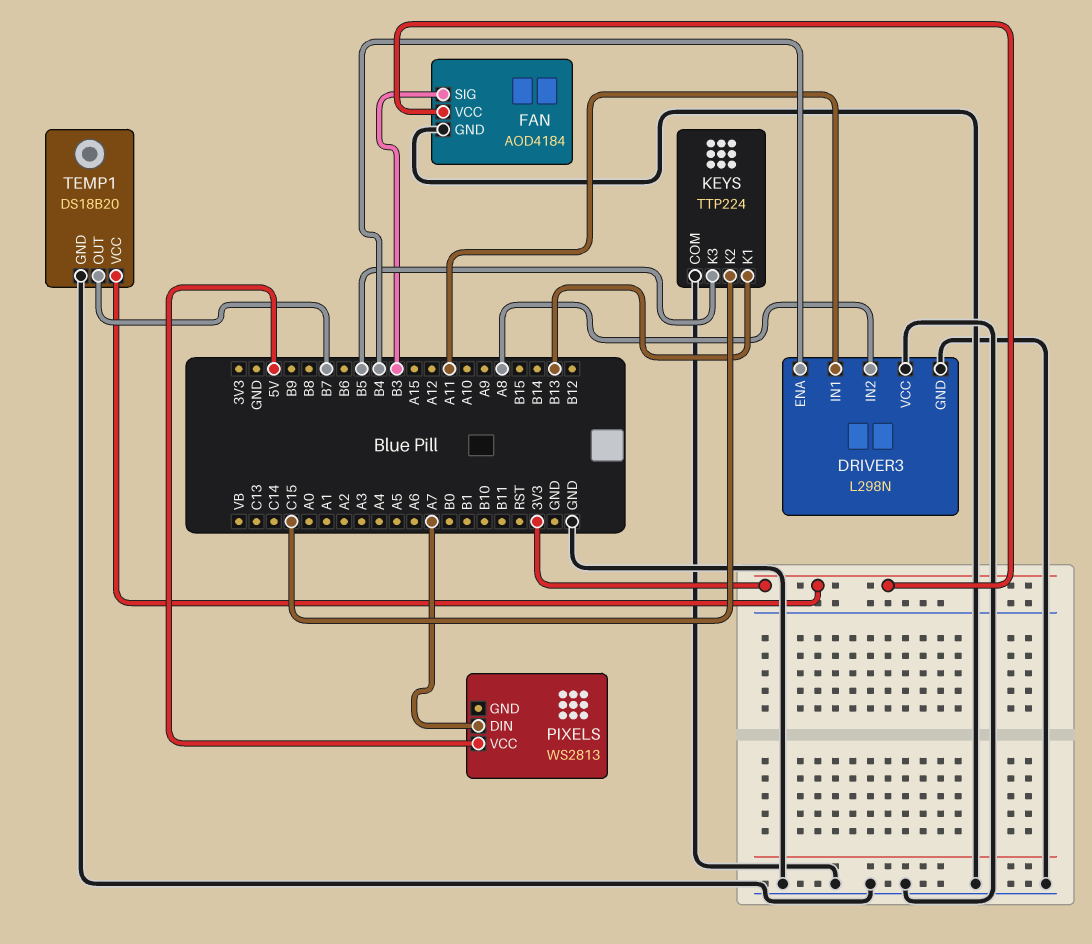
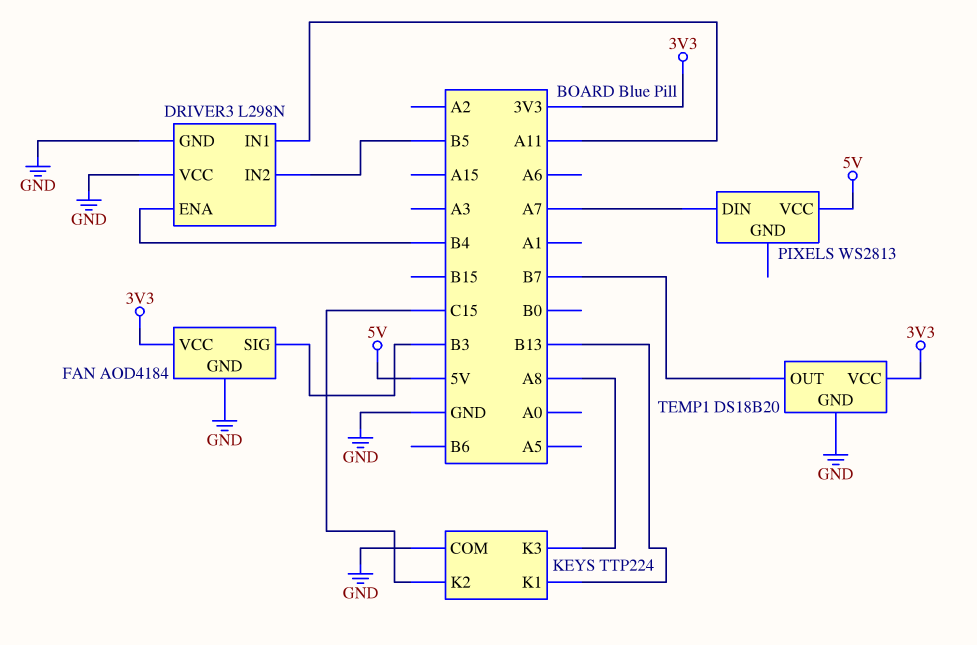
DRIVER3 pin IN2: A8 -> B5
KEYS pin K3: B5 -> A8

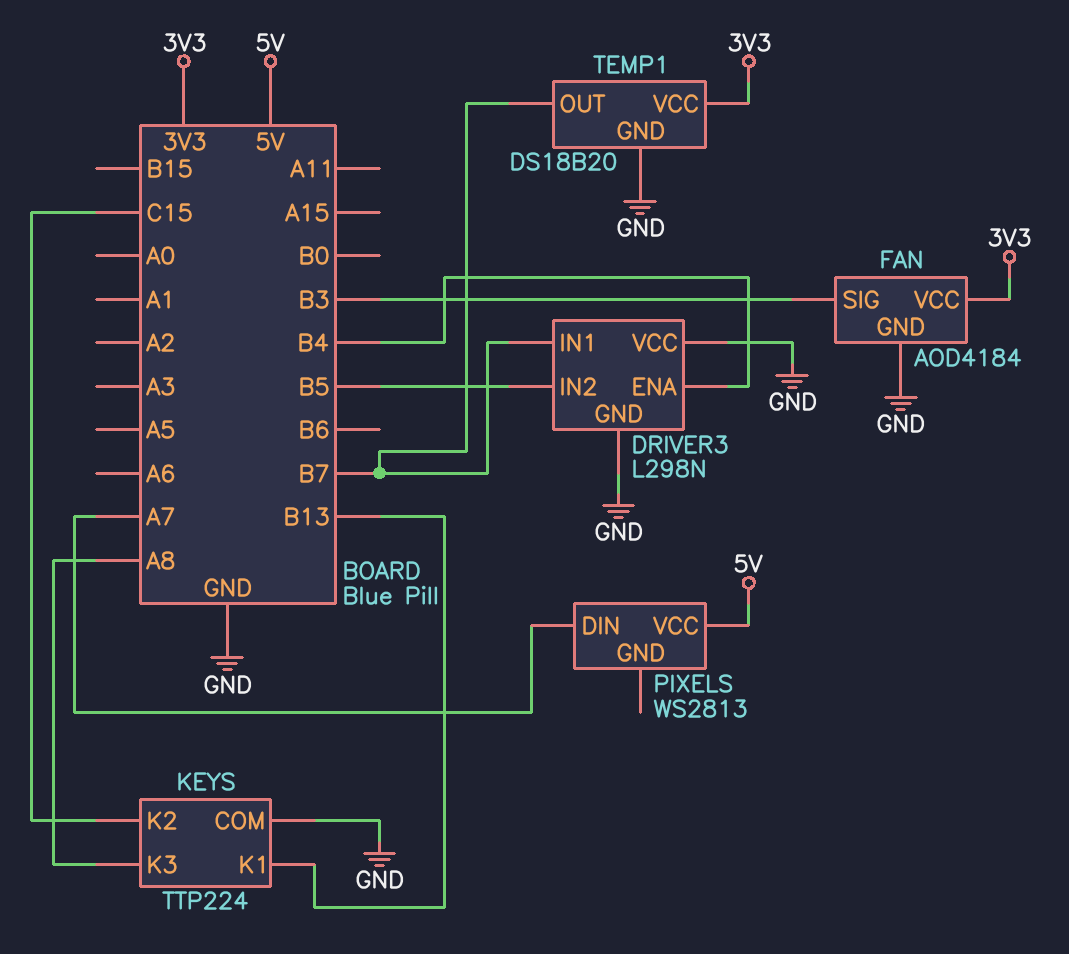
DRIVER3 pin IN1: A11 -> B7

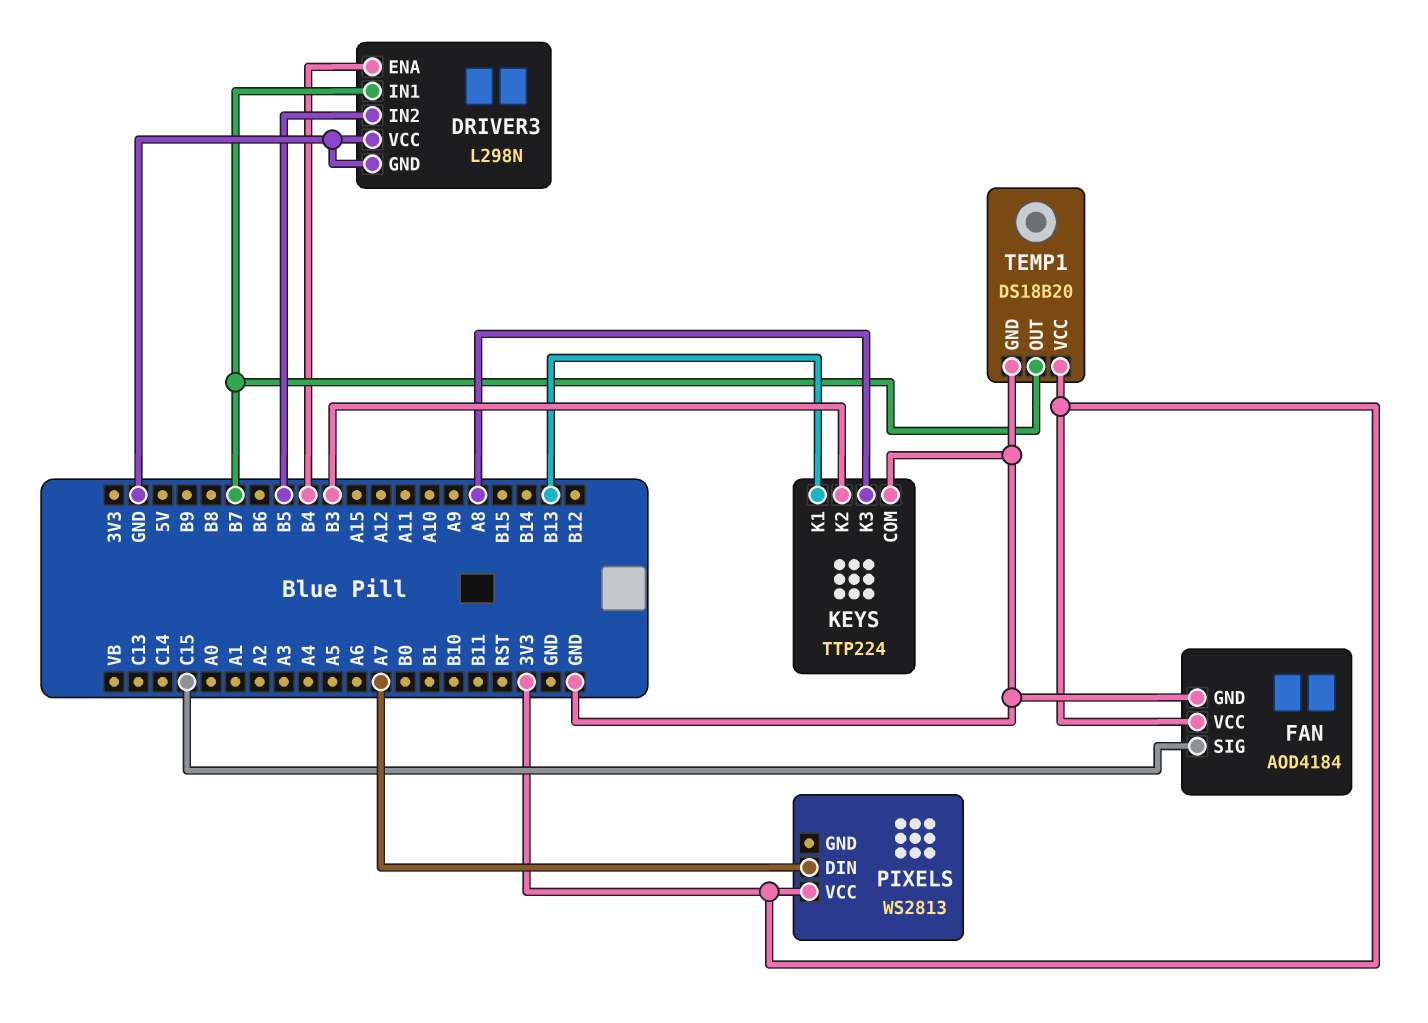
FAN pin SIG: B3 -> C15
KEYS pin K2: C15 -> B3
PIXELS pin VCC: 5V -> 3V3

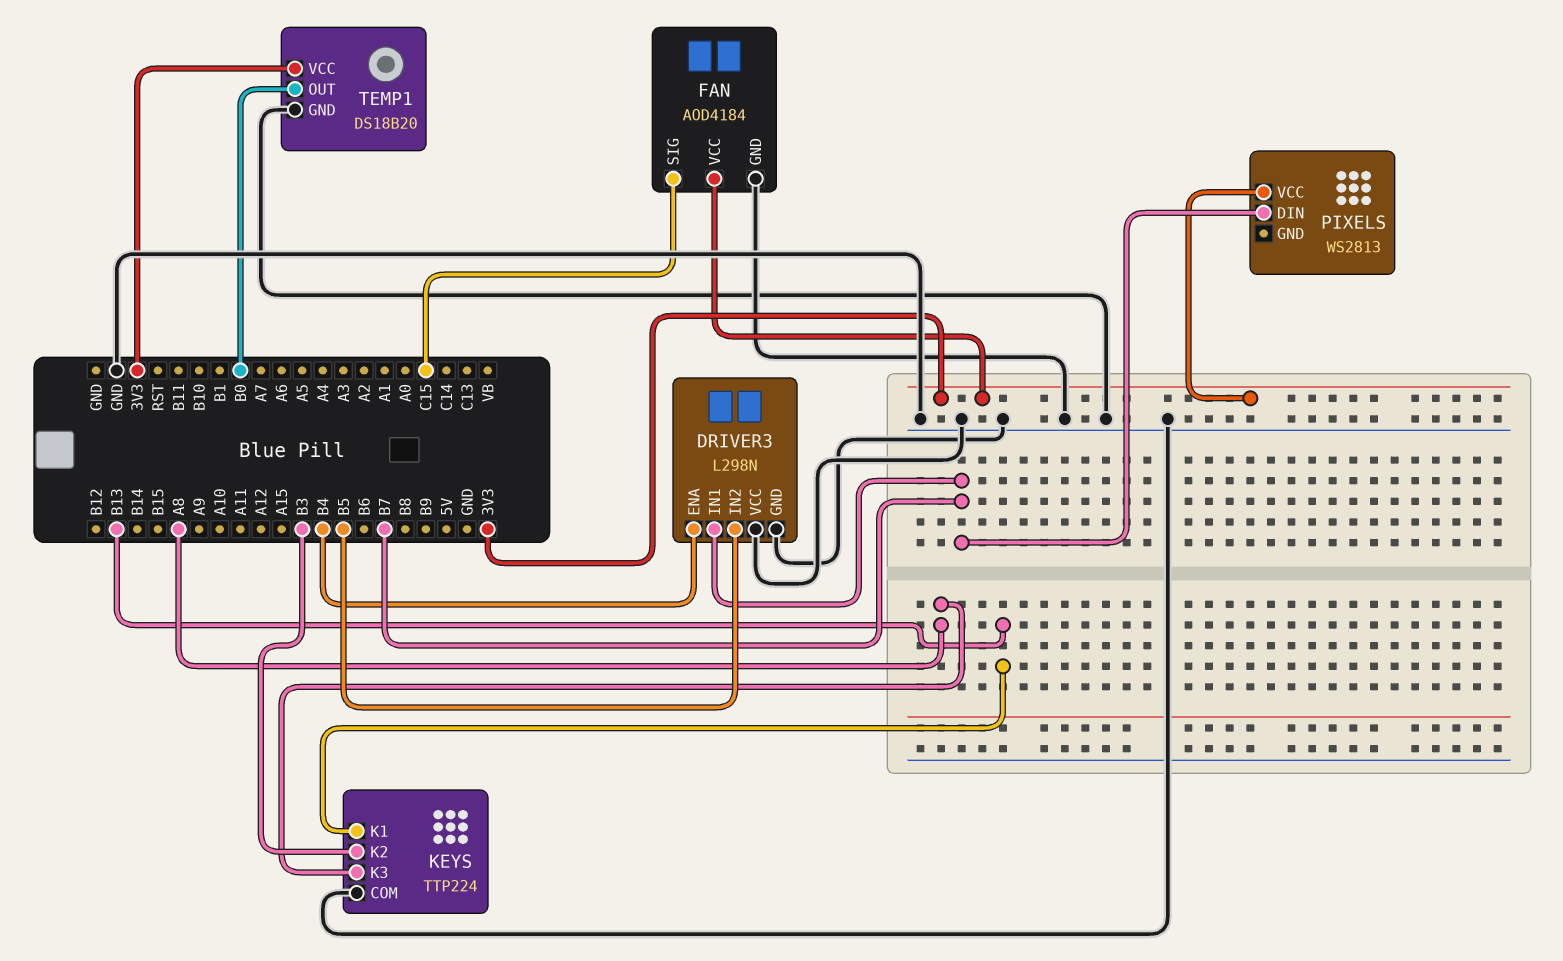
PIXELS pin DIN: A7 -> B7
TEMP1 pin OUT: B7 -> B0

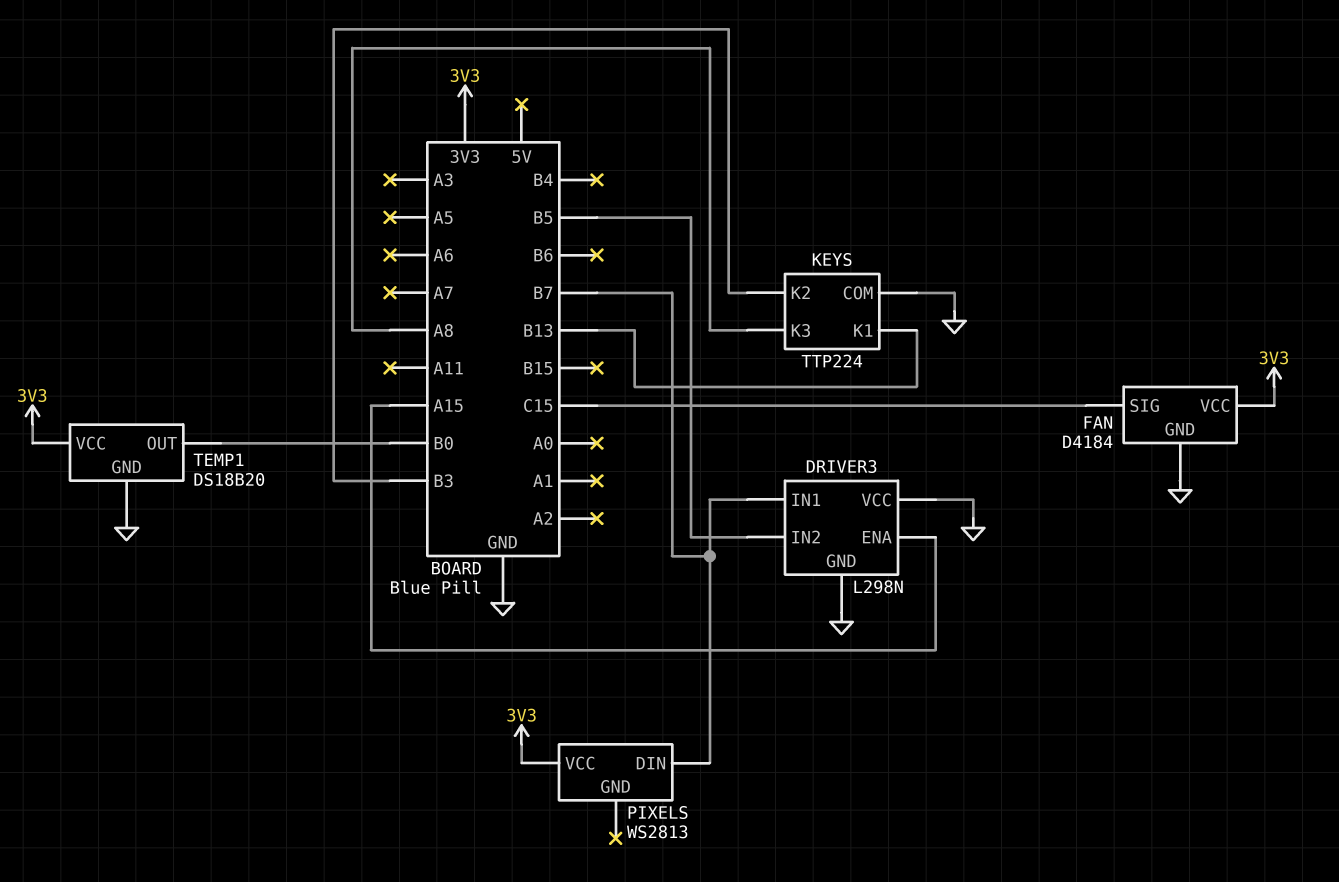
DRIVER3 pin ENA: B4 -> A15
FAN: AOD4184 -> D4184

